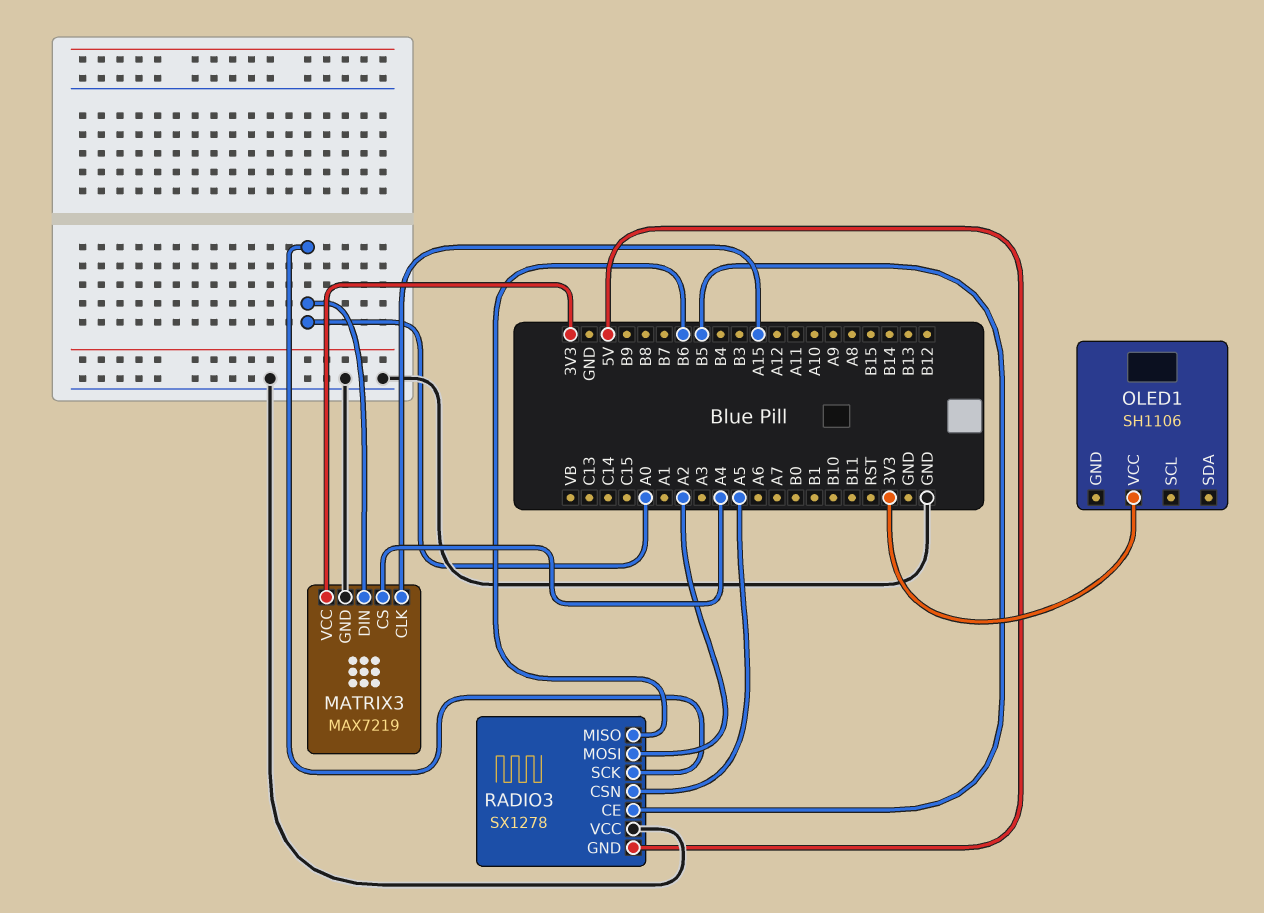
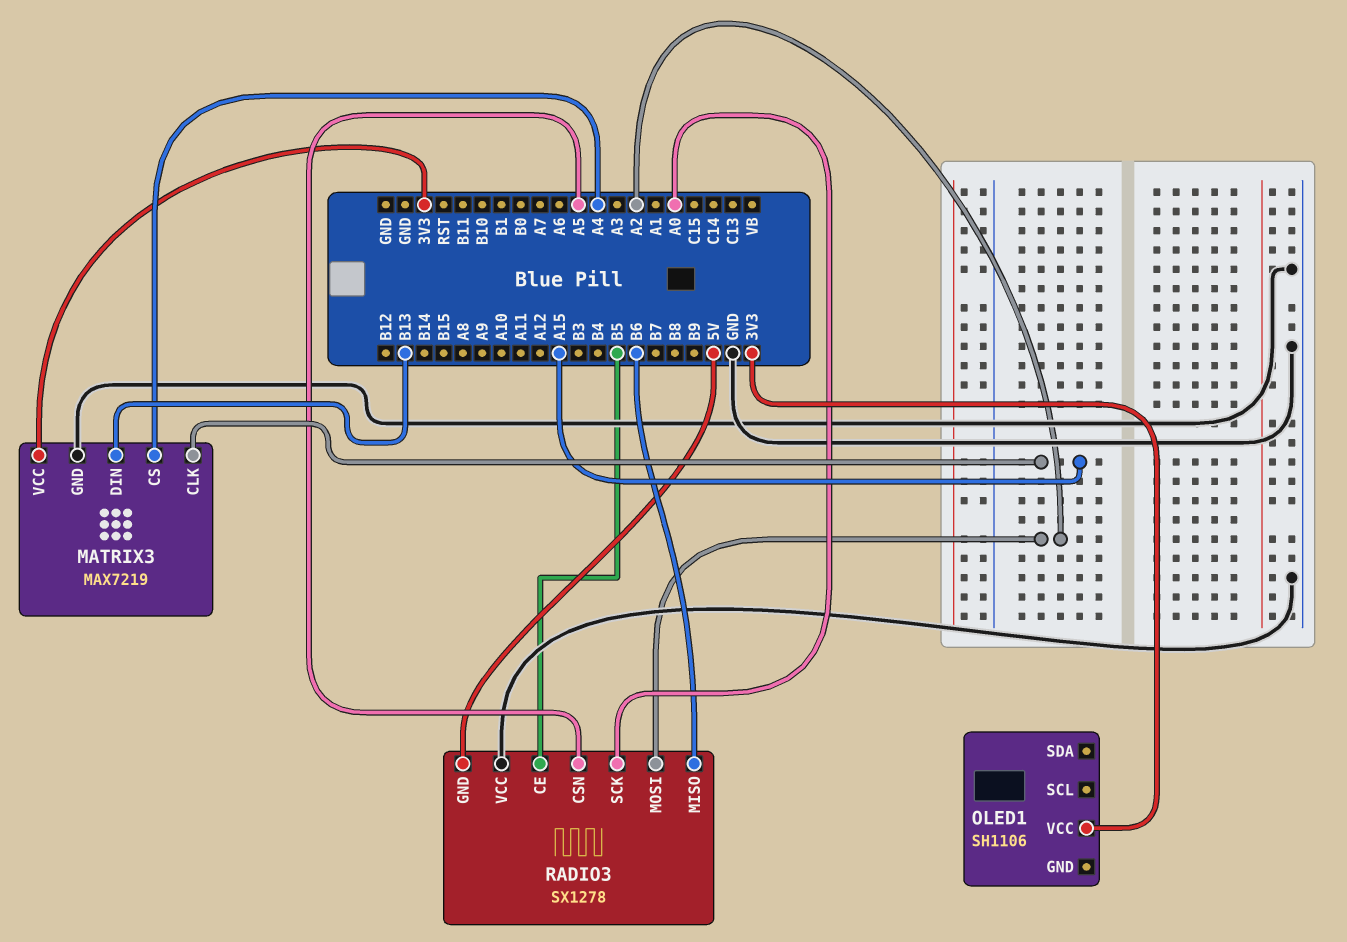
MATRIX3 pin DIN: A0 -> B13

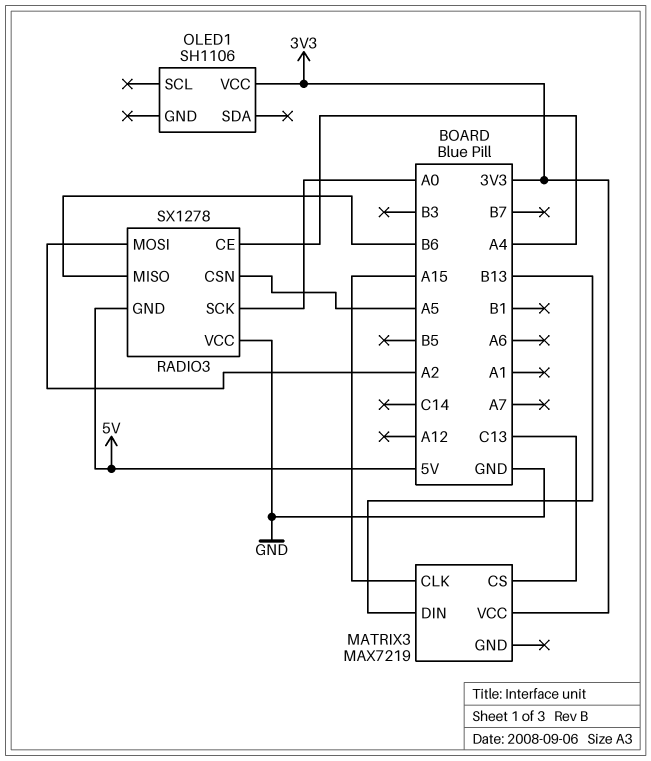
MATRIX3 pin CS: A4 -> C13
MATRIX3 pin GND: GND -> none
RADIO3 pin CE: B5 -> A4

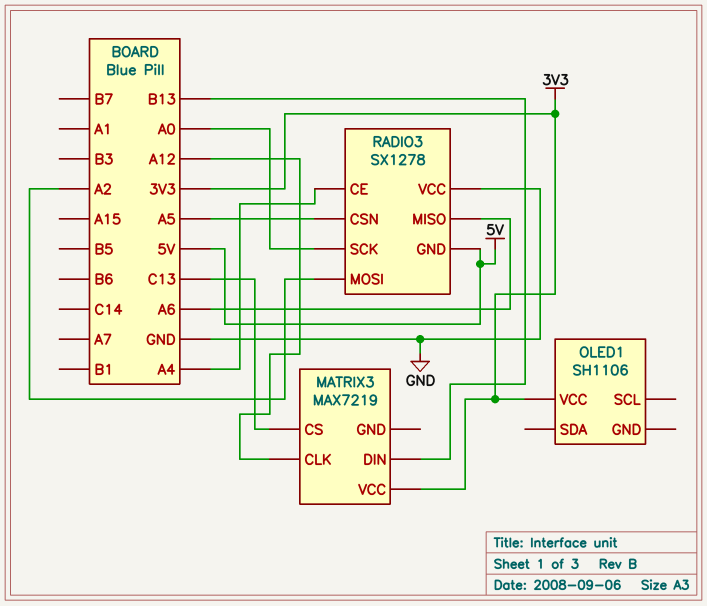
MATRIX3 pin CLK: A15 -> A12
RADIO3 pin MISO: B6 -> A6

